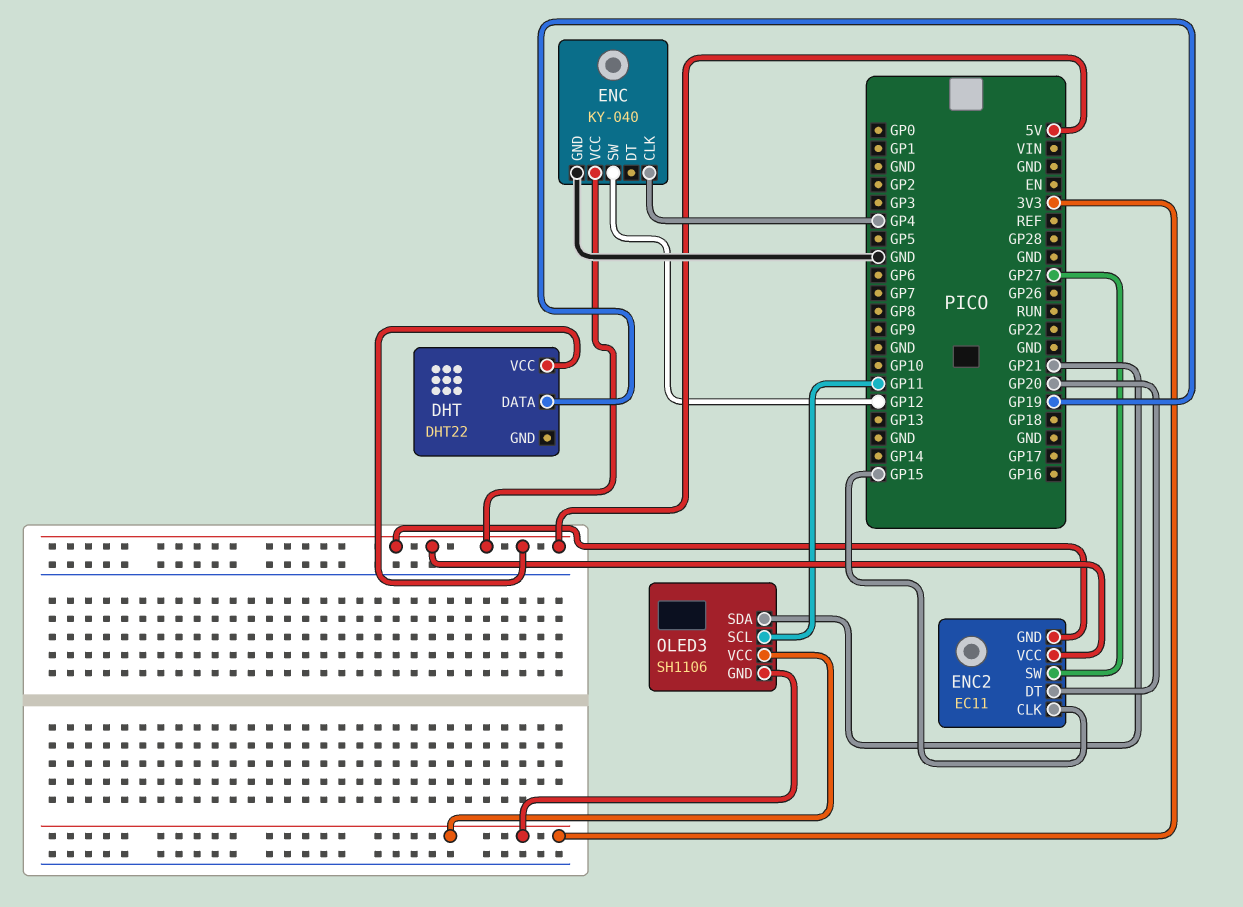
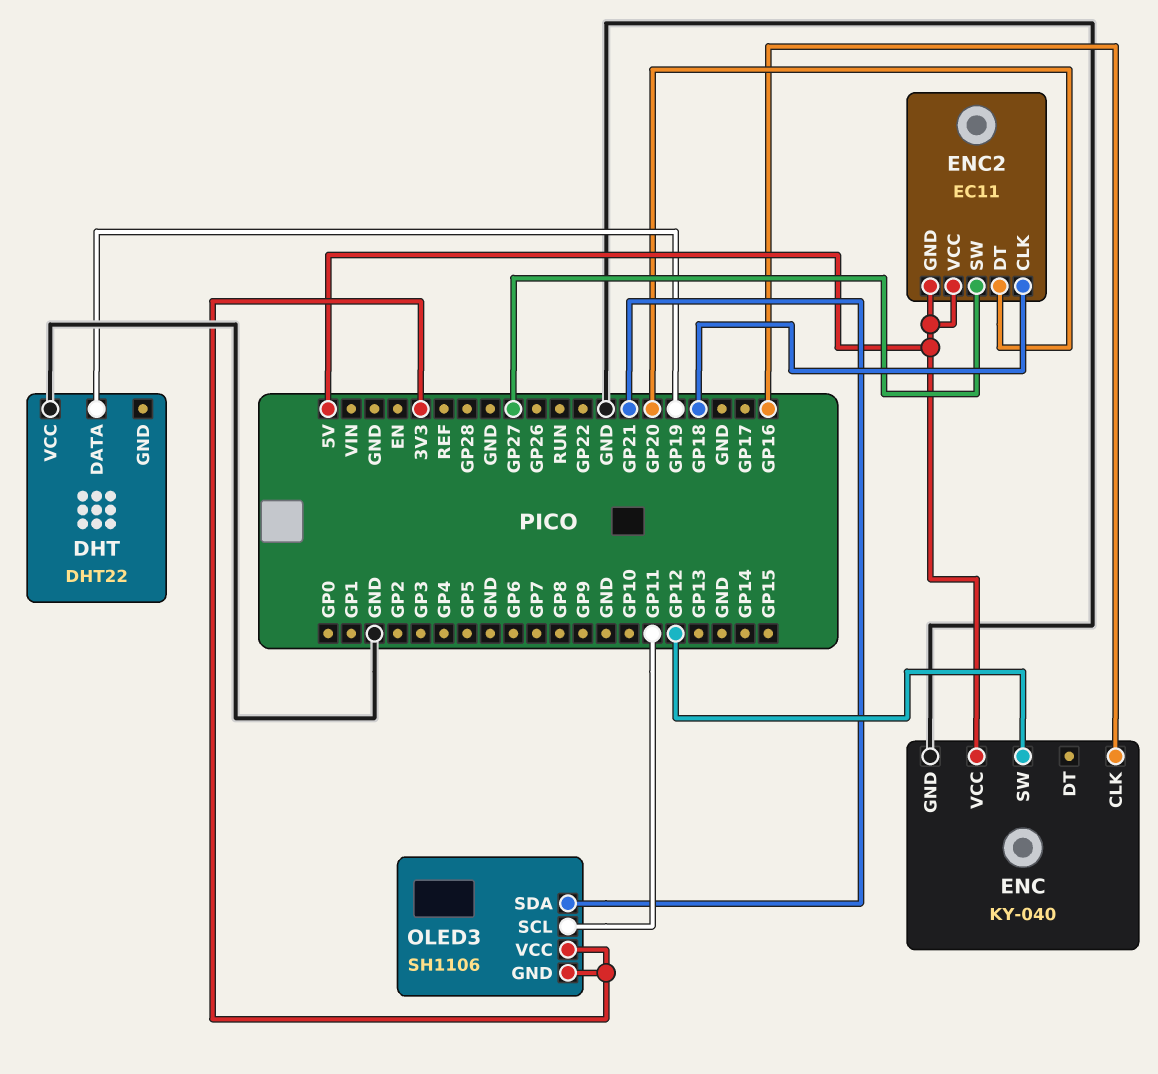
DHT pin VCC: 5V -> GND
ENC pin CLK: GP4 -> GP16
ENC2 pin CLK: GP15 -> GP18

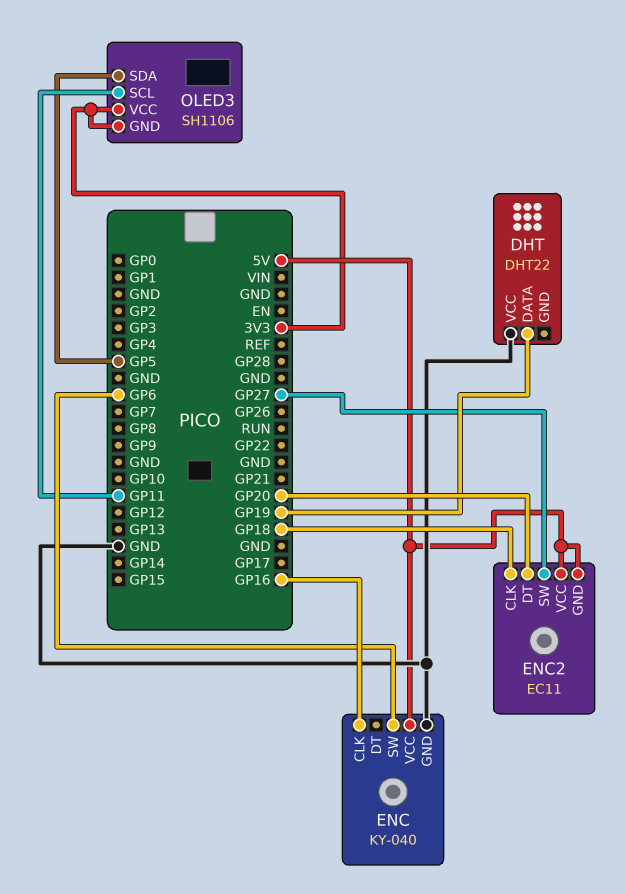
ENC pin SW: GP12 -> GP6
OLED3 pin SDA: GP21 -> GP5

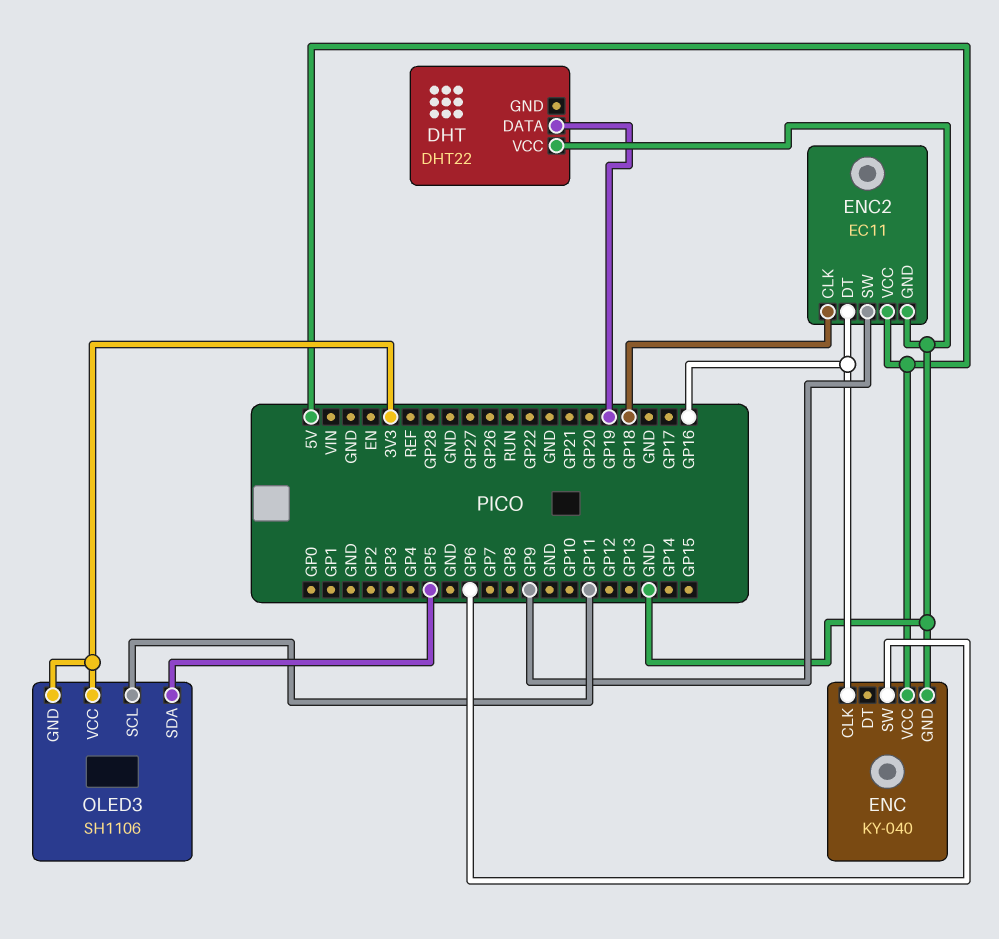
ENC2 pin DT: GP20 -> GP16
ENC2 pin GND: 5V -> GND
ENC2 pin SW: GP27 -> GP9

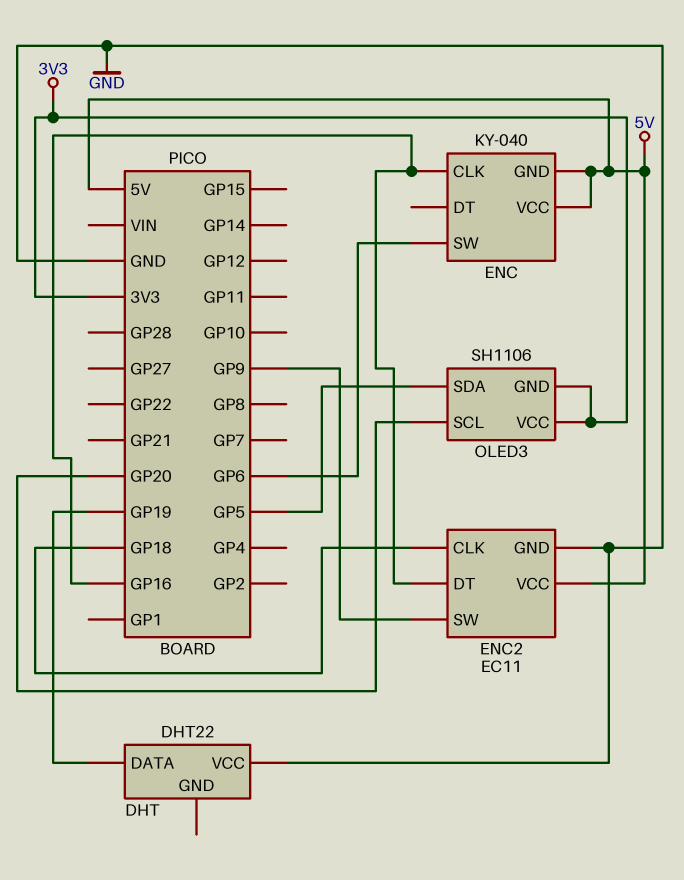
ENC pin GND: GND -> 5V
OLED3 pin SCL: GP11 -> GP20

